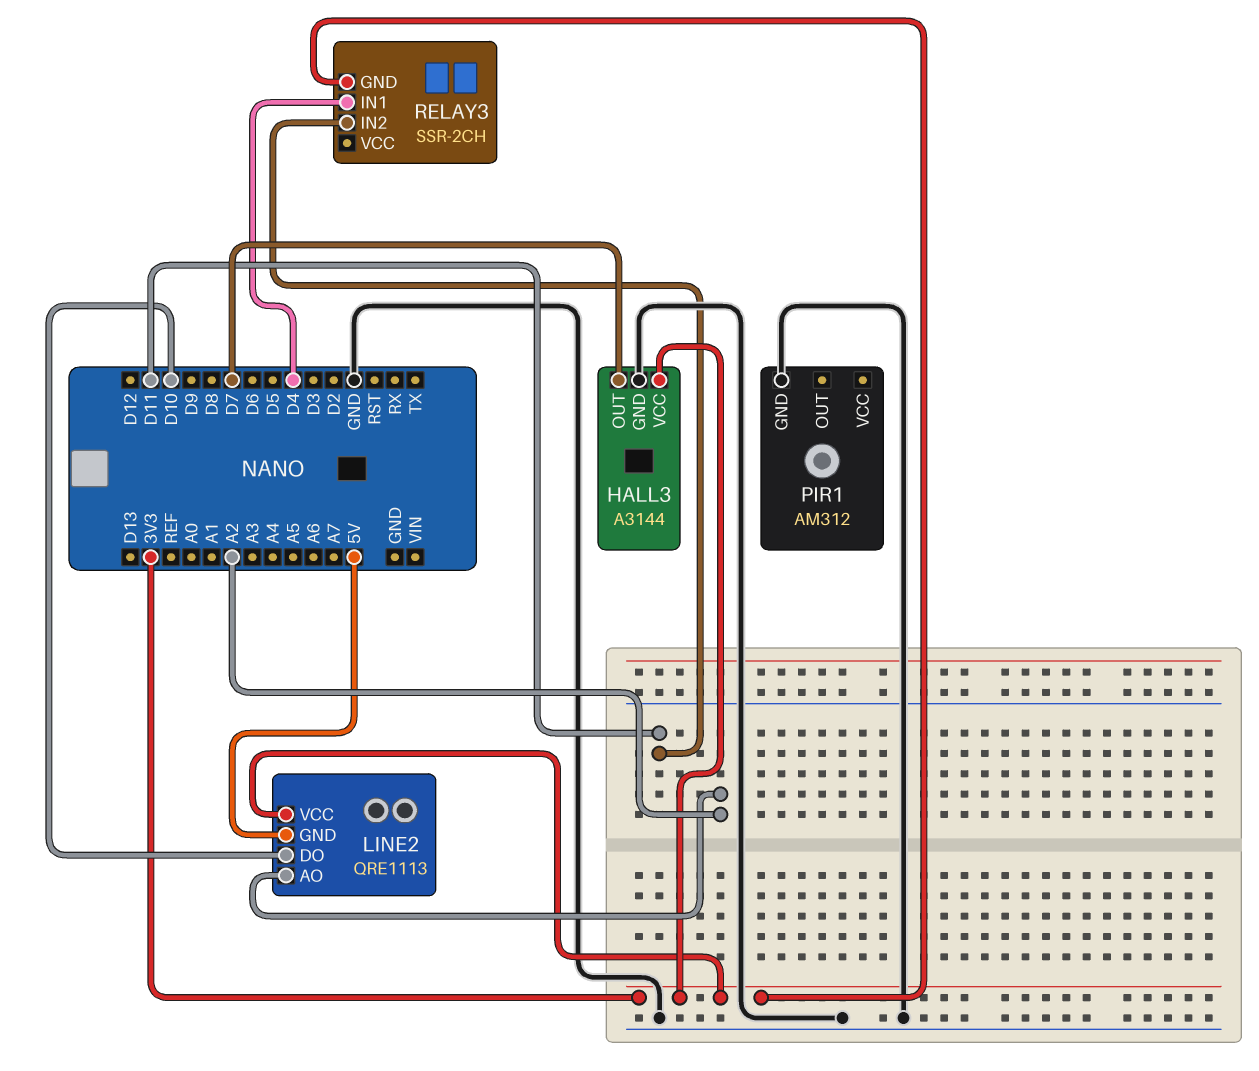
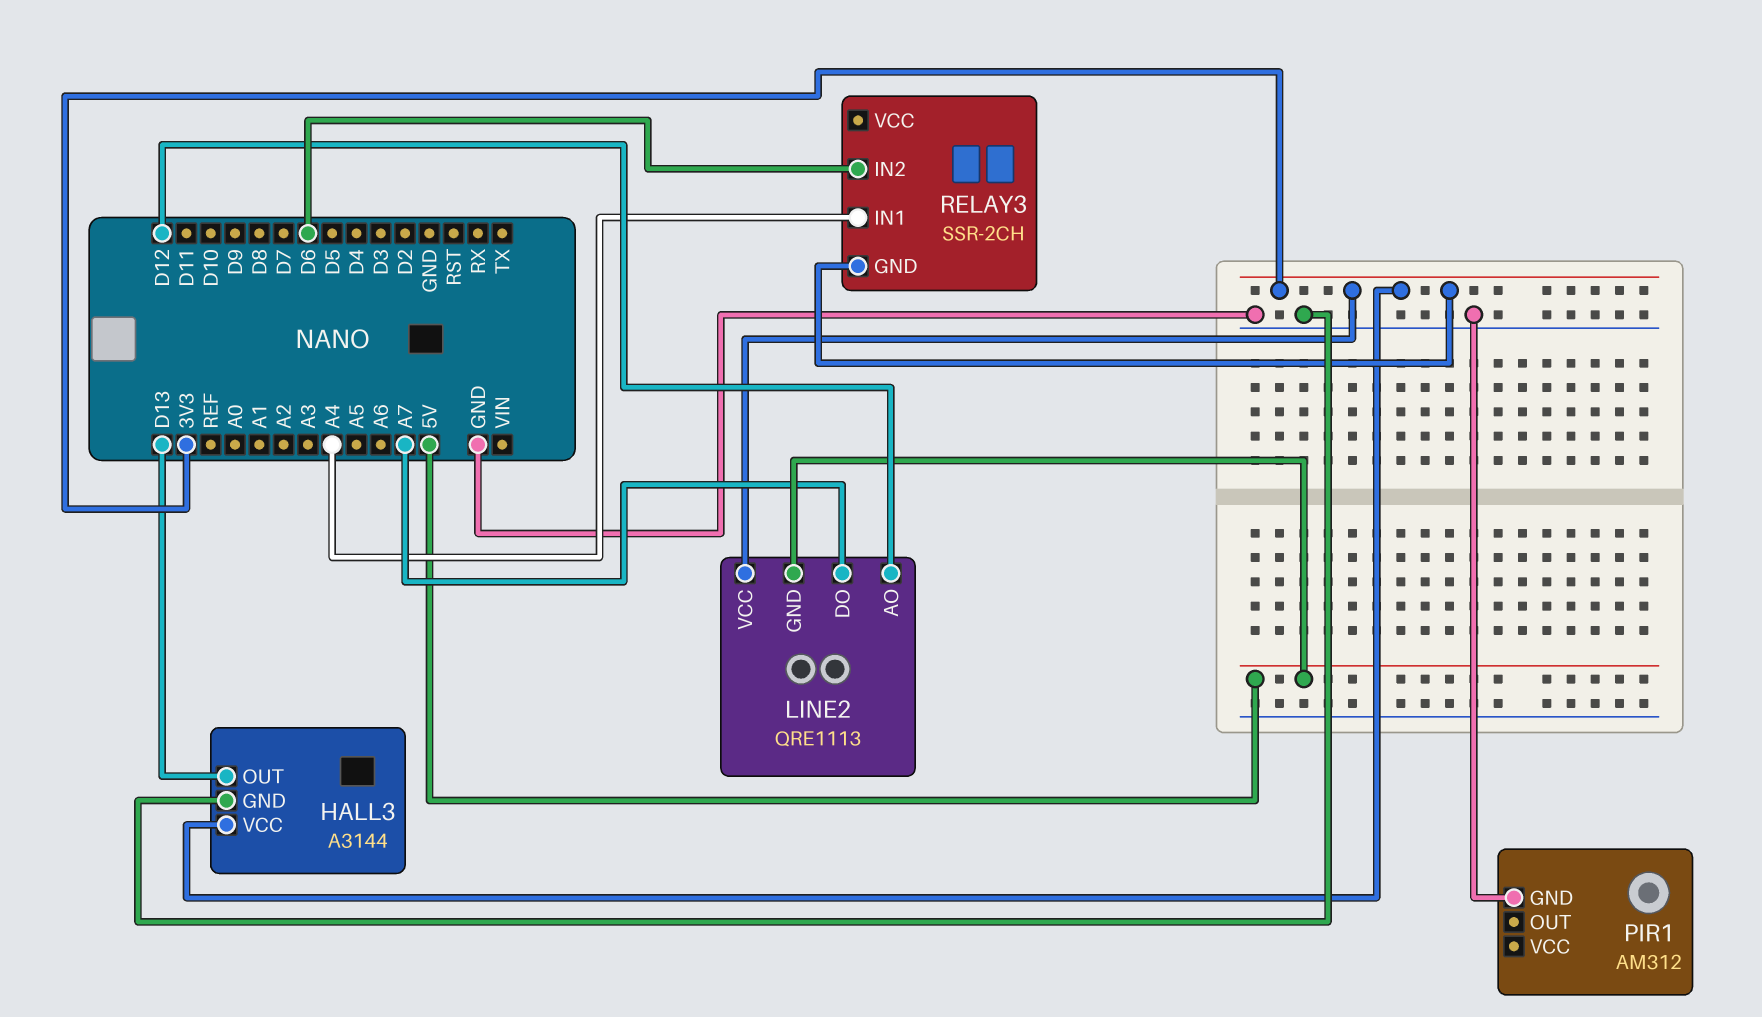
HALL3 pin OUT: D7 -> D13
LINE2 pin AO: A2 -> D12
LINE2 pin DO: D10 -> A7
RELAY3 pin IN1: D4 -> A4
RELAY3 pin IN2: D11 -> D6

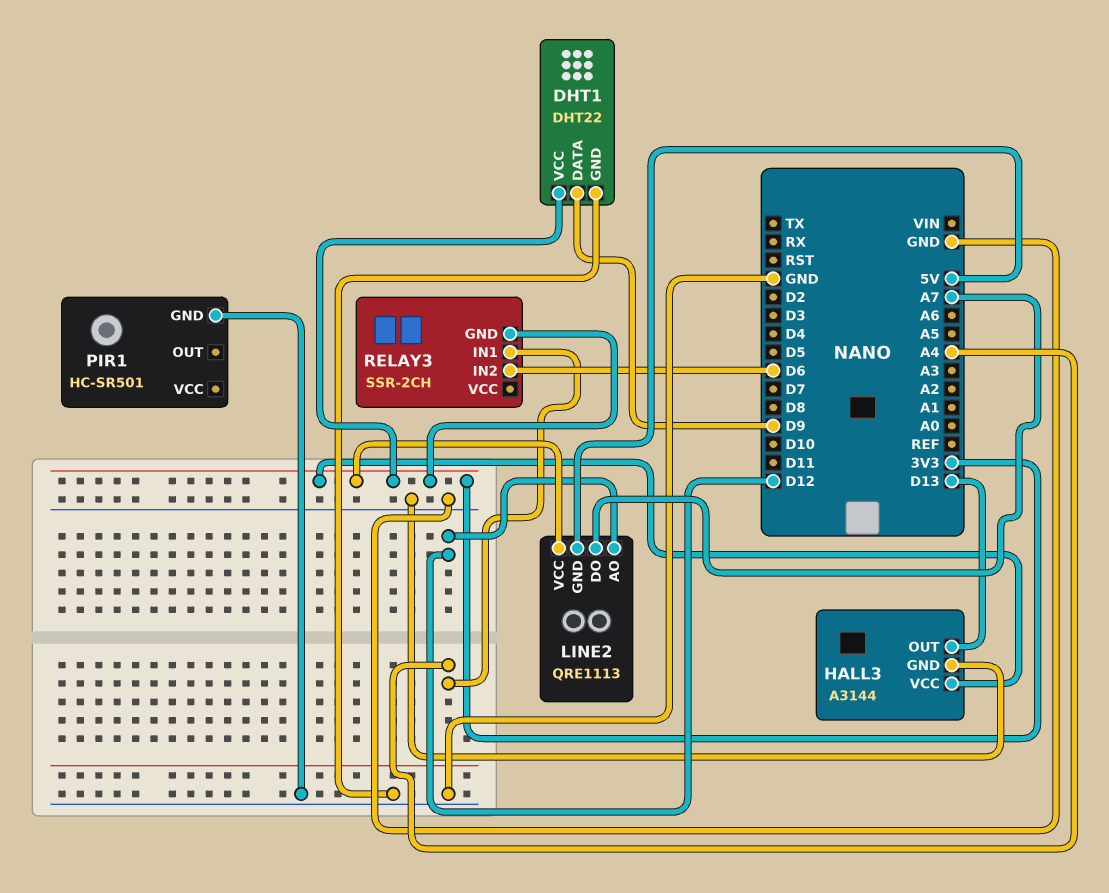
DHT1: none -> DHT22
DHT1 pin DATA: none -> D9
DHT1 pin GND: none -> GND
DHT1 pin VCC: none -> 3V3
PIR1: AM312 -> HC-SR501

